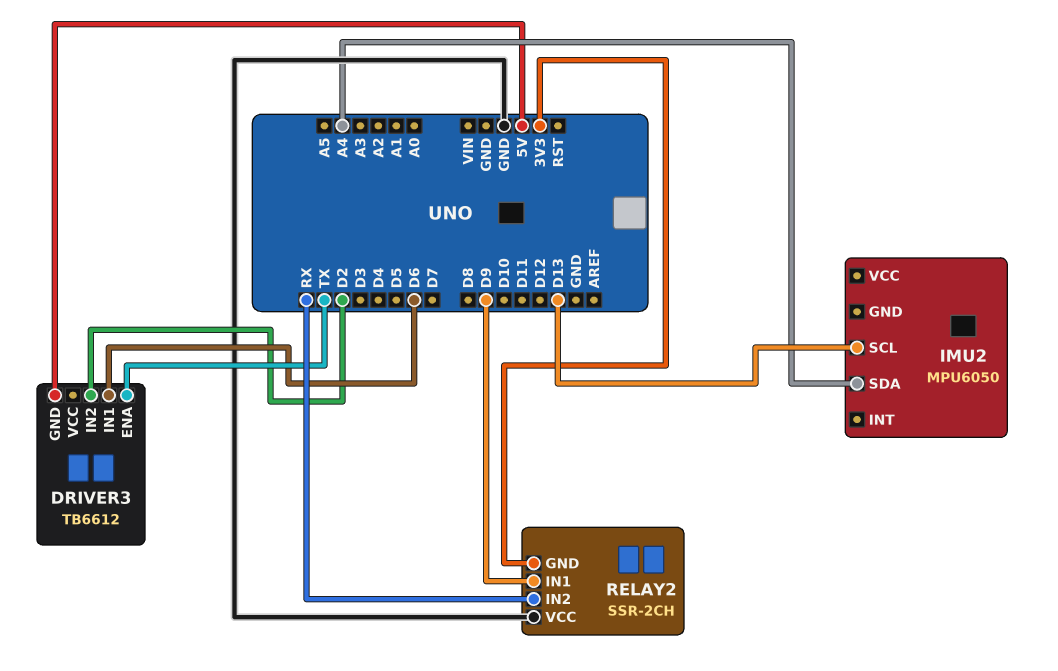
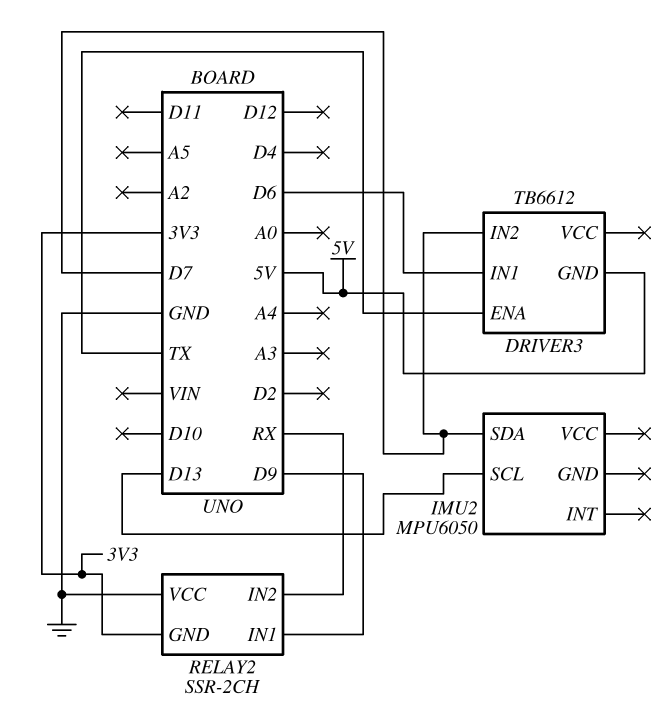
DRIVER3 pin IN2: D2 -> D7
IMU2 pin SDA: A4 -> D7

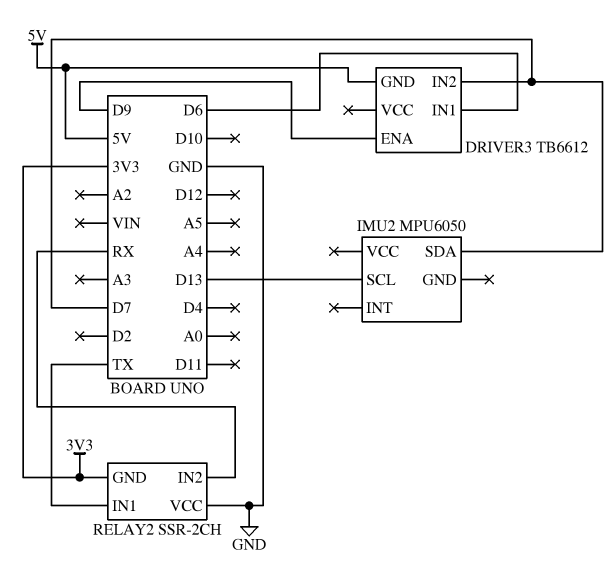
DRIVER3 pin ENA: TX -> D9
RELAY2 pin IN1: D9 -> TX

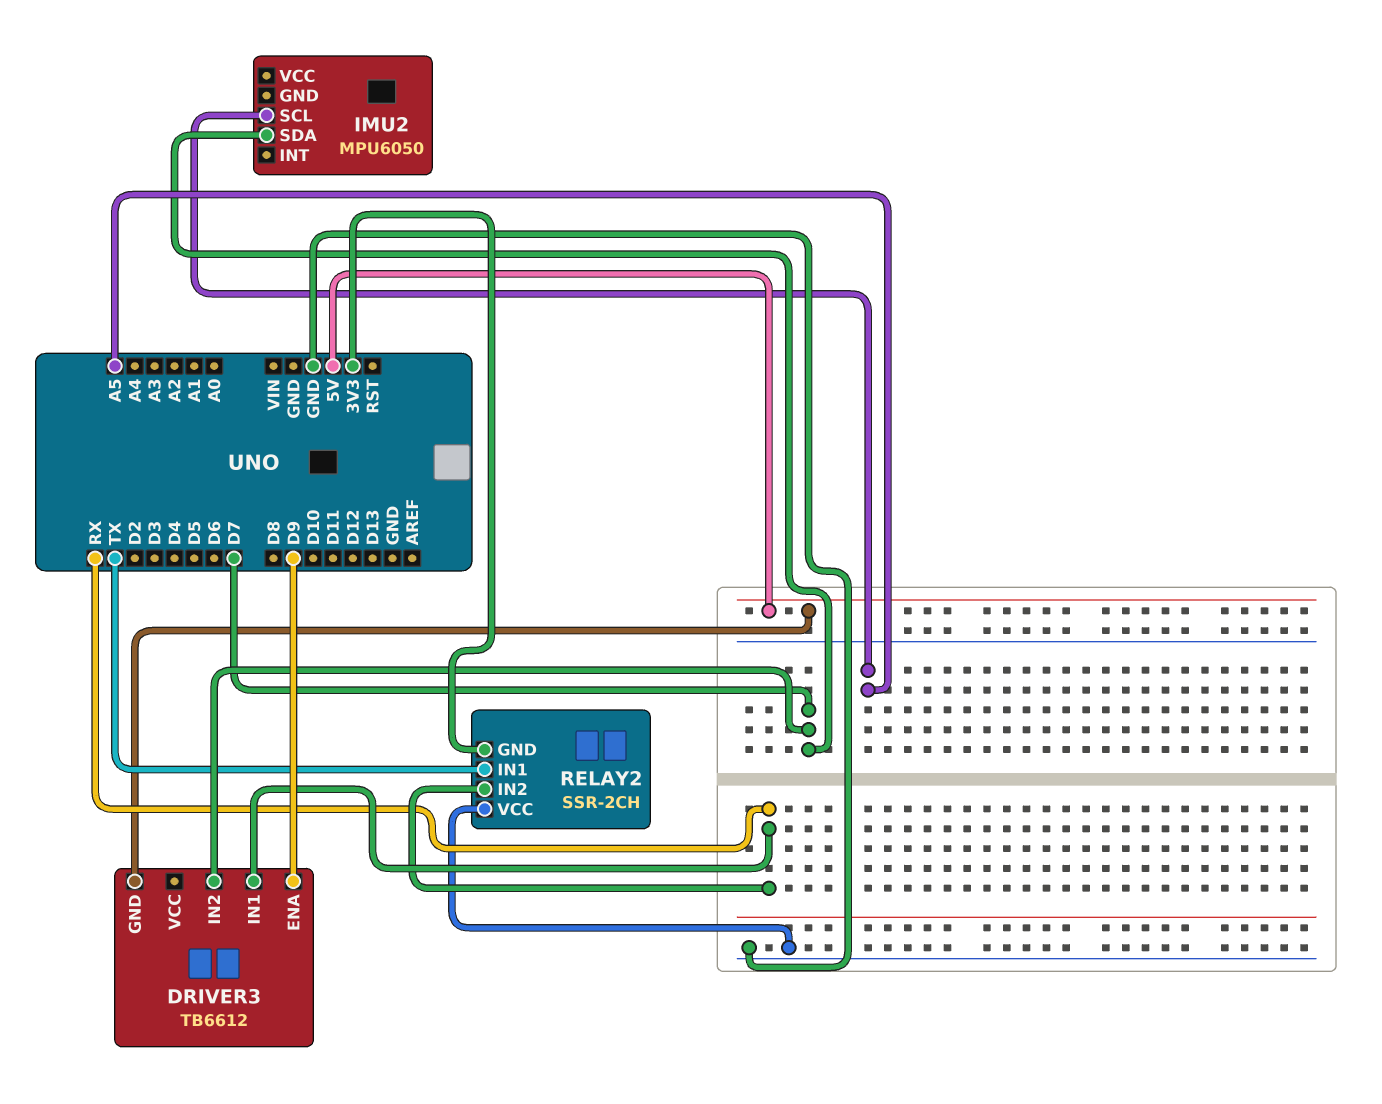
DRIVER3 pin IN1: D6 -> RX
IMU2 pin SCL: D13 -> A5

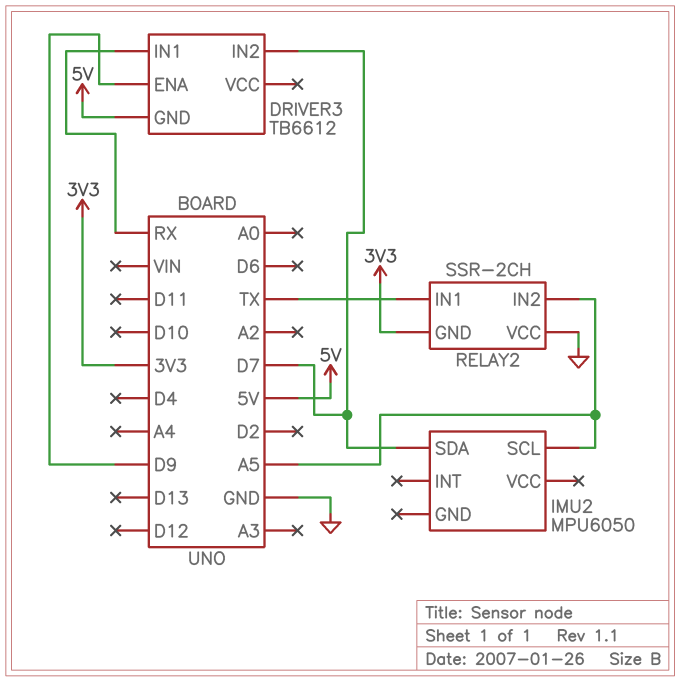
RELAY2 pin IN2: RX -> A5

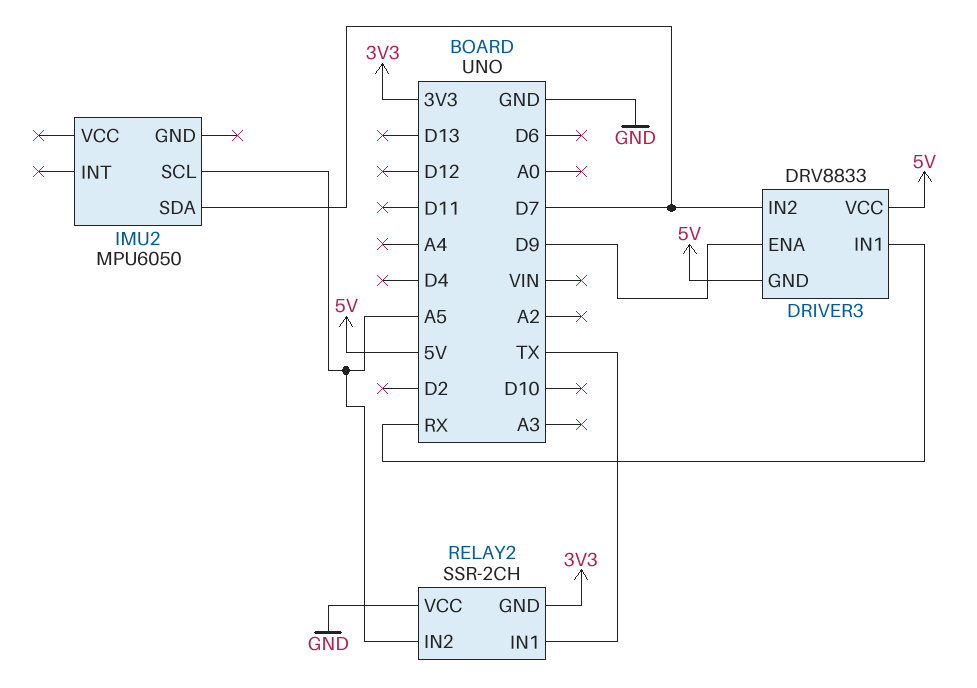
DRIVER3: TB6612 -> DRV8833
DRIVER3 pin VCC: none -> 5V

